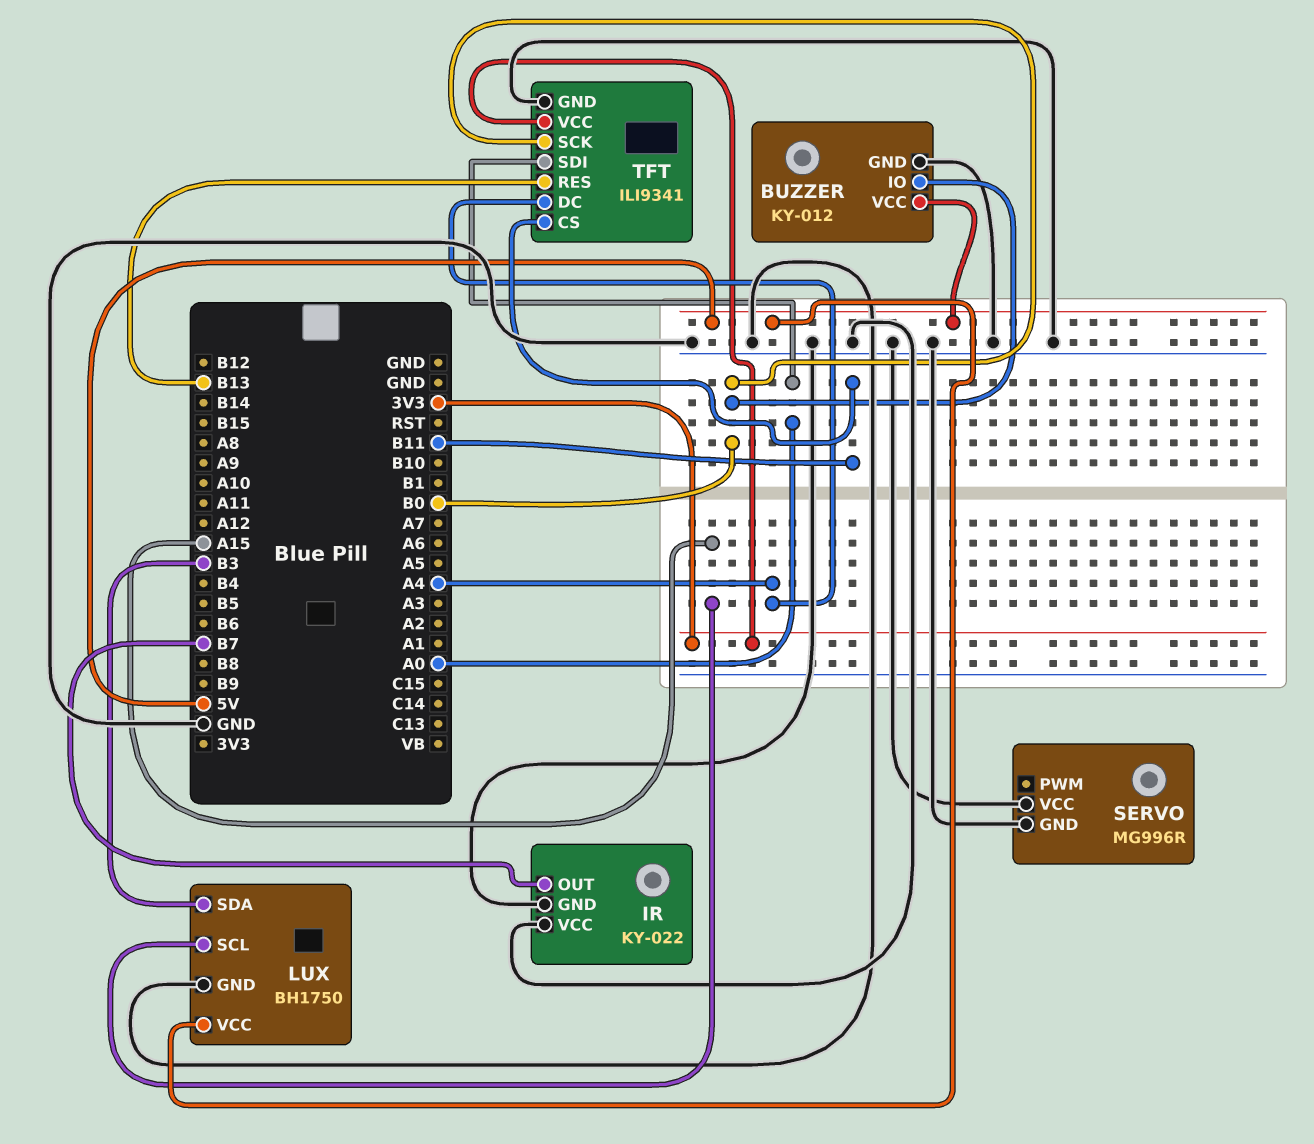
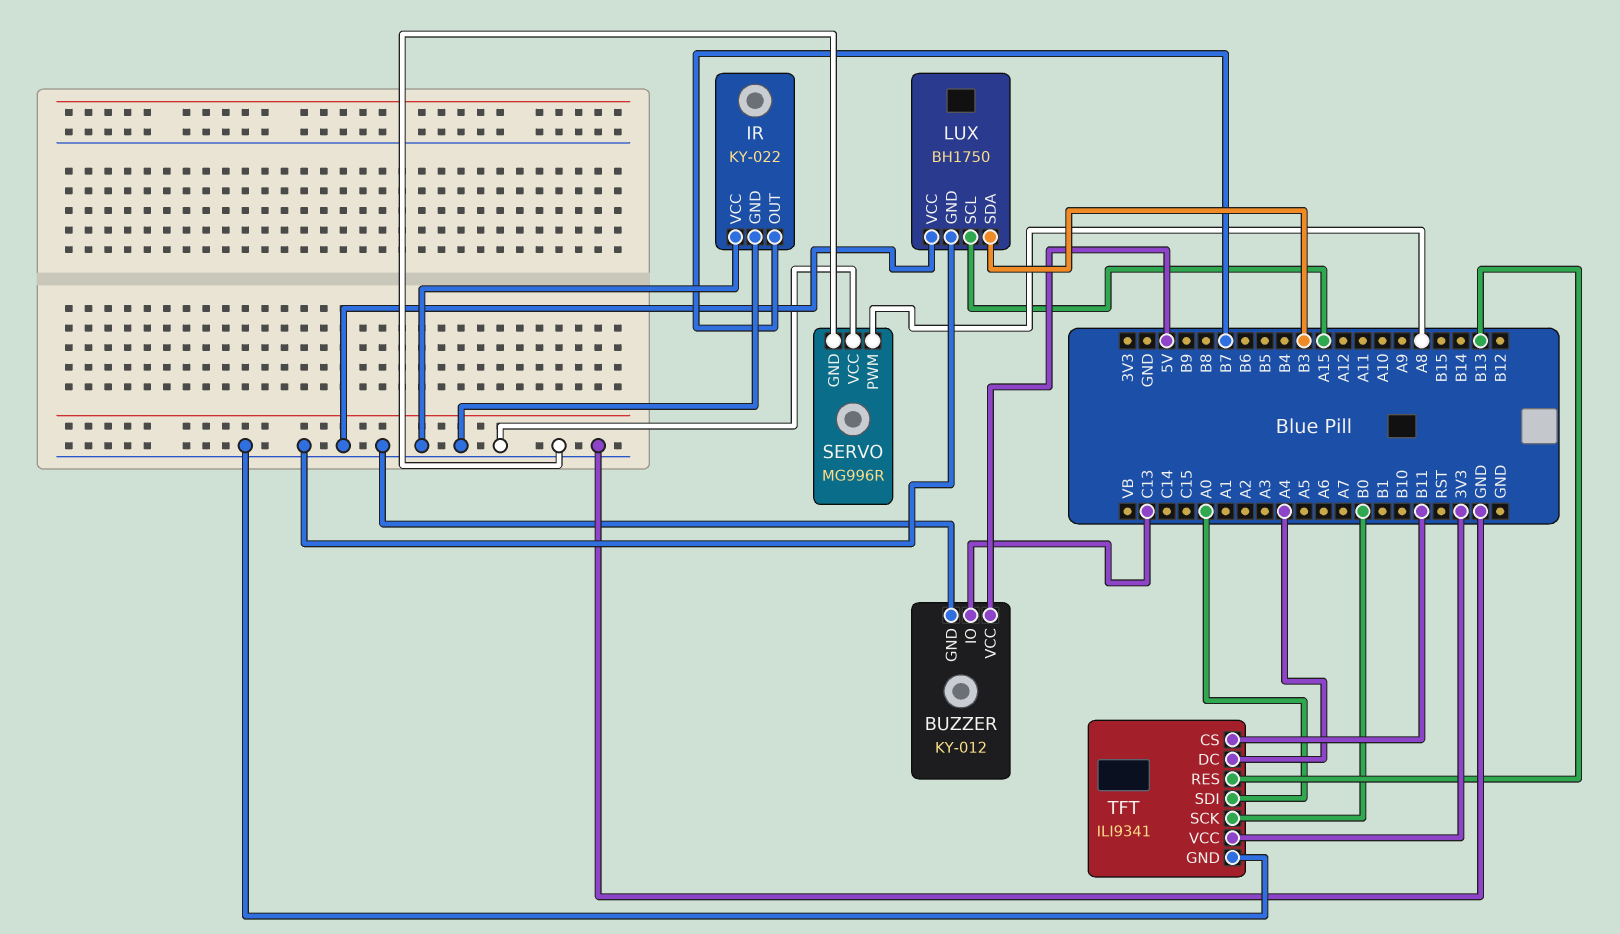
BUZZER pin IO: B0 -> C13
LUX pin VCC: 5V -> GND
SERVO pin PWM: none -> A8

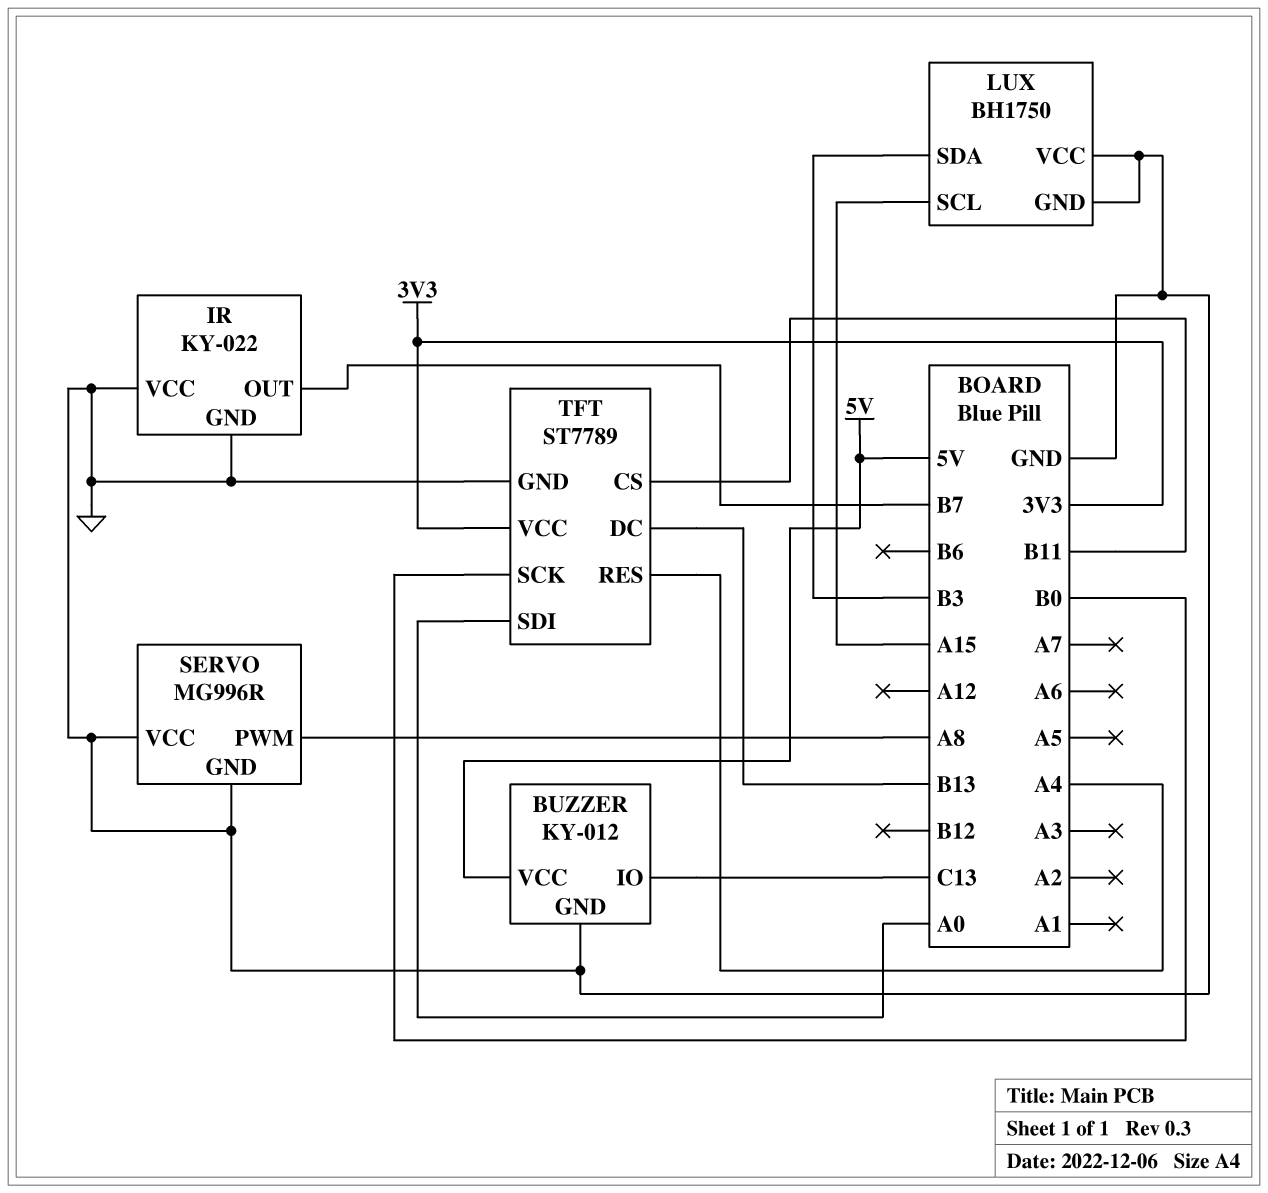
TFT: ILI9341 -> ST7789
TFT pin DC: A4 -> B13
TFT pin RES: B13 -> A4

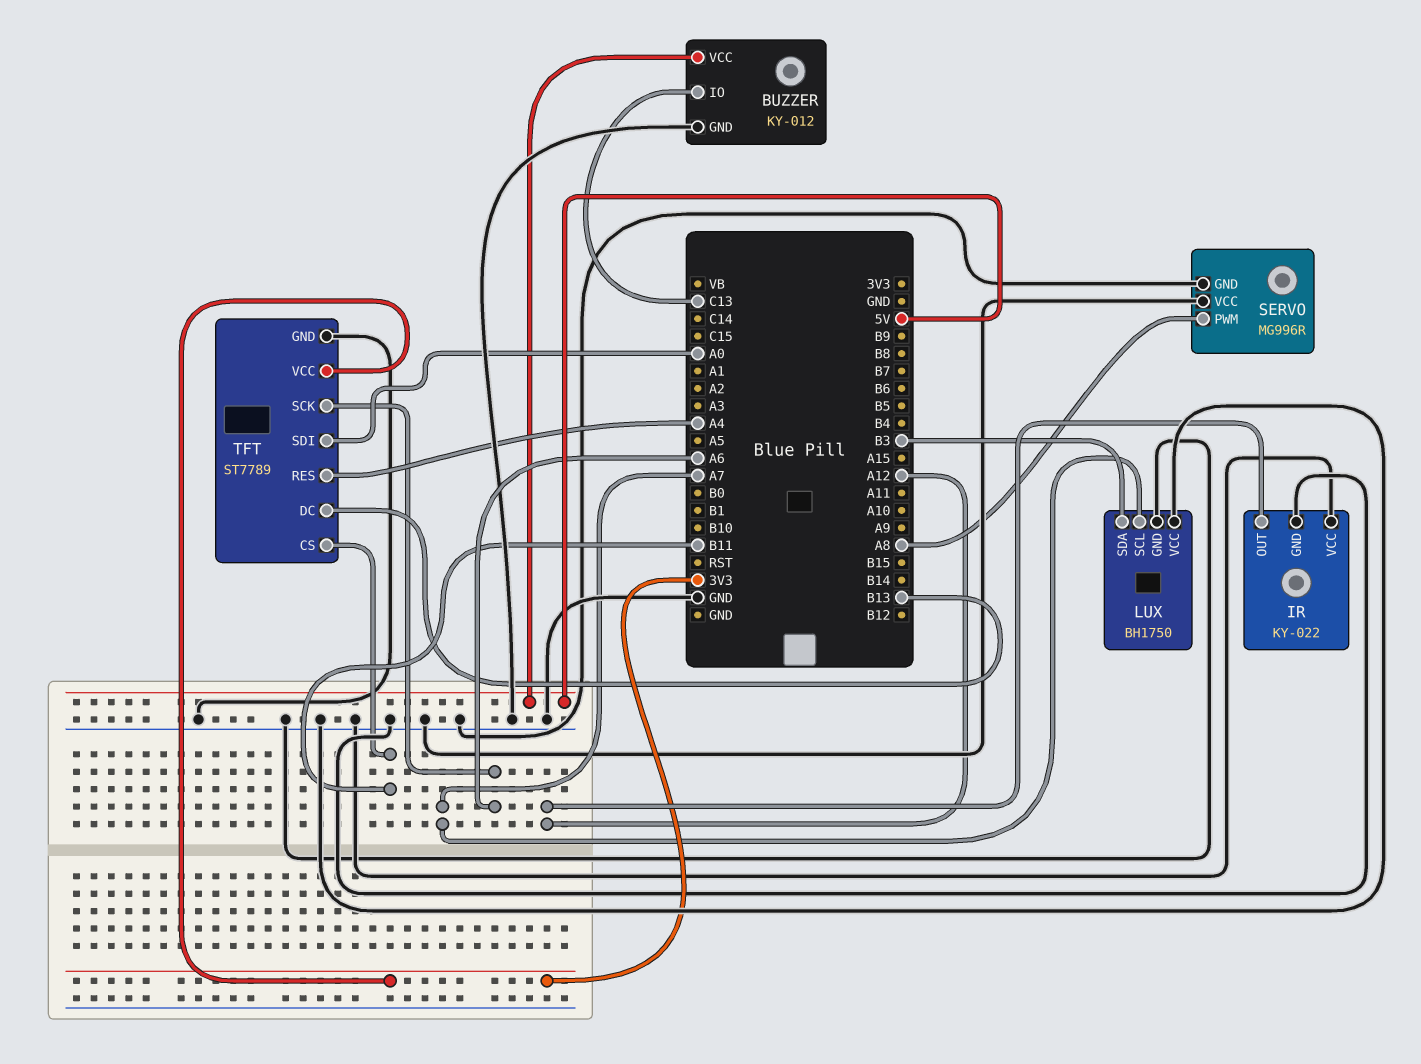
IR pin OUT: B7 -> A12
LUX pin SCL: A15 -> A7
TFT pin SCK: B0 -> A6

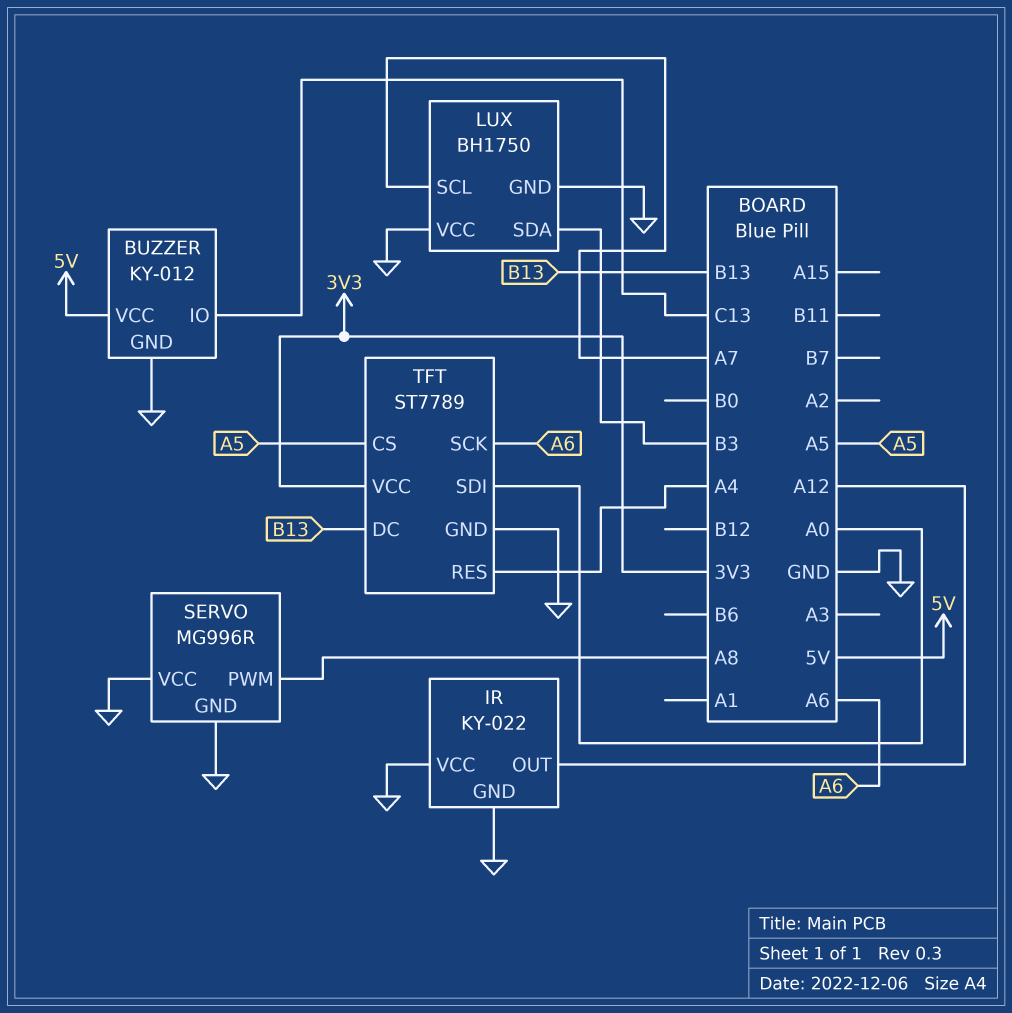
TFT pin CS: B11 -> A5

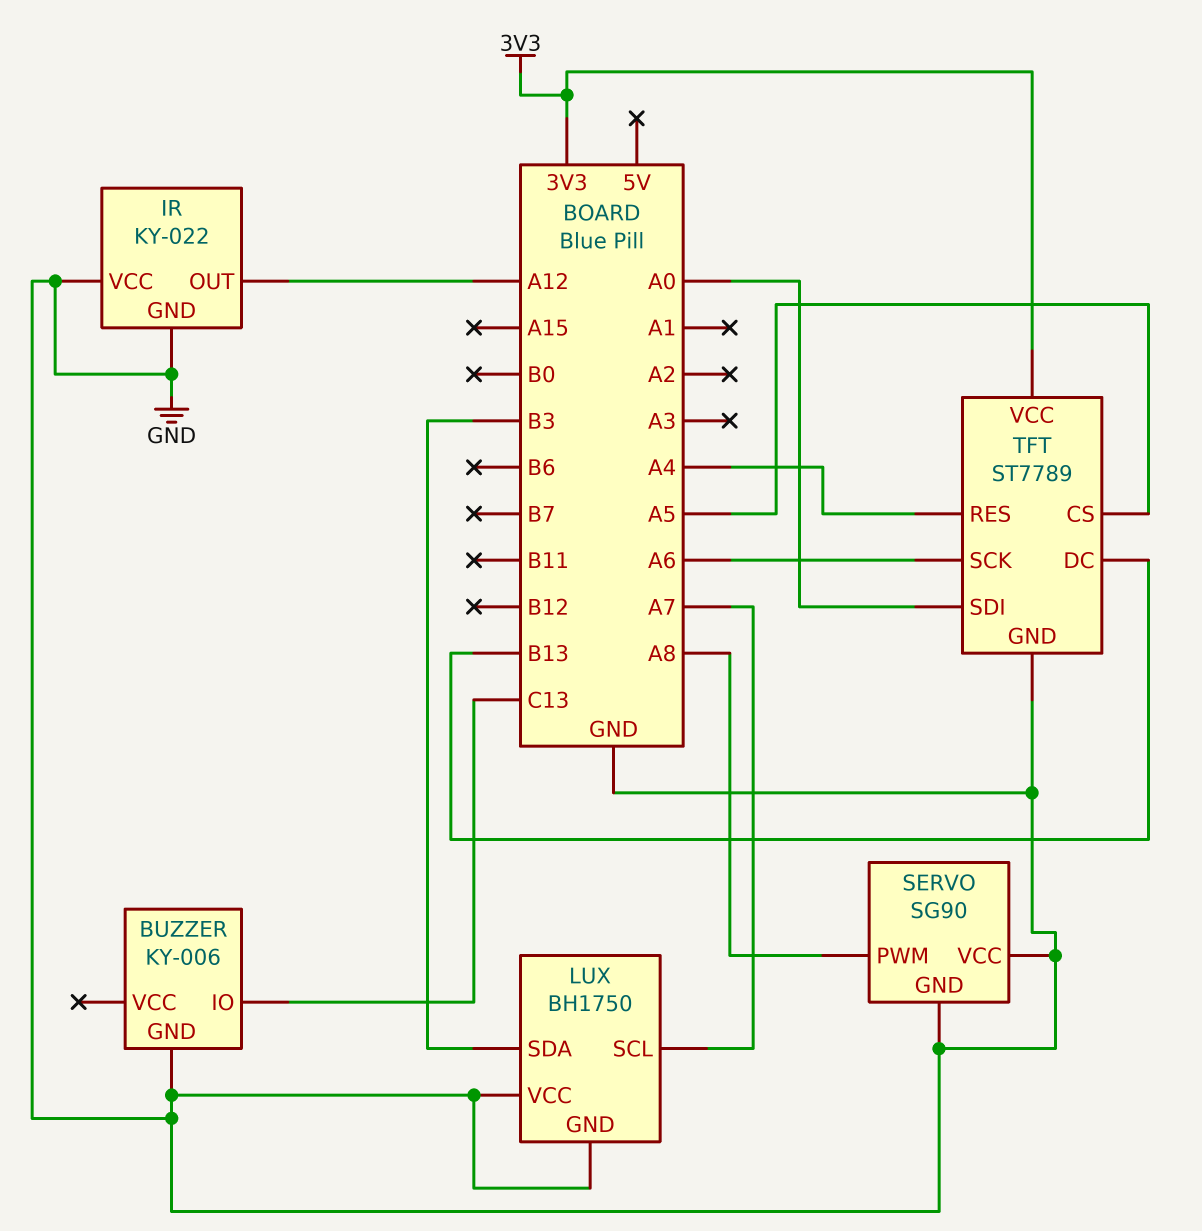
BUZZER: KY-012 -> KY-006
BUZZER pin VCC: 5V -> none
SERVO: MG996R -> SG90

